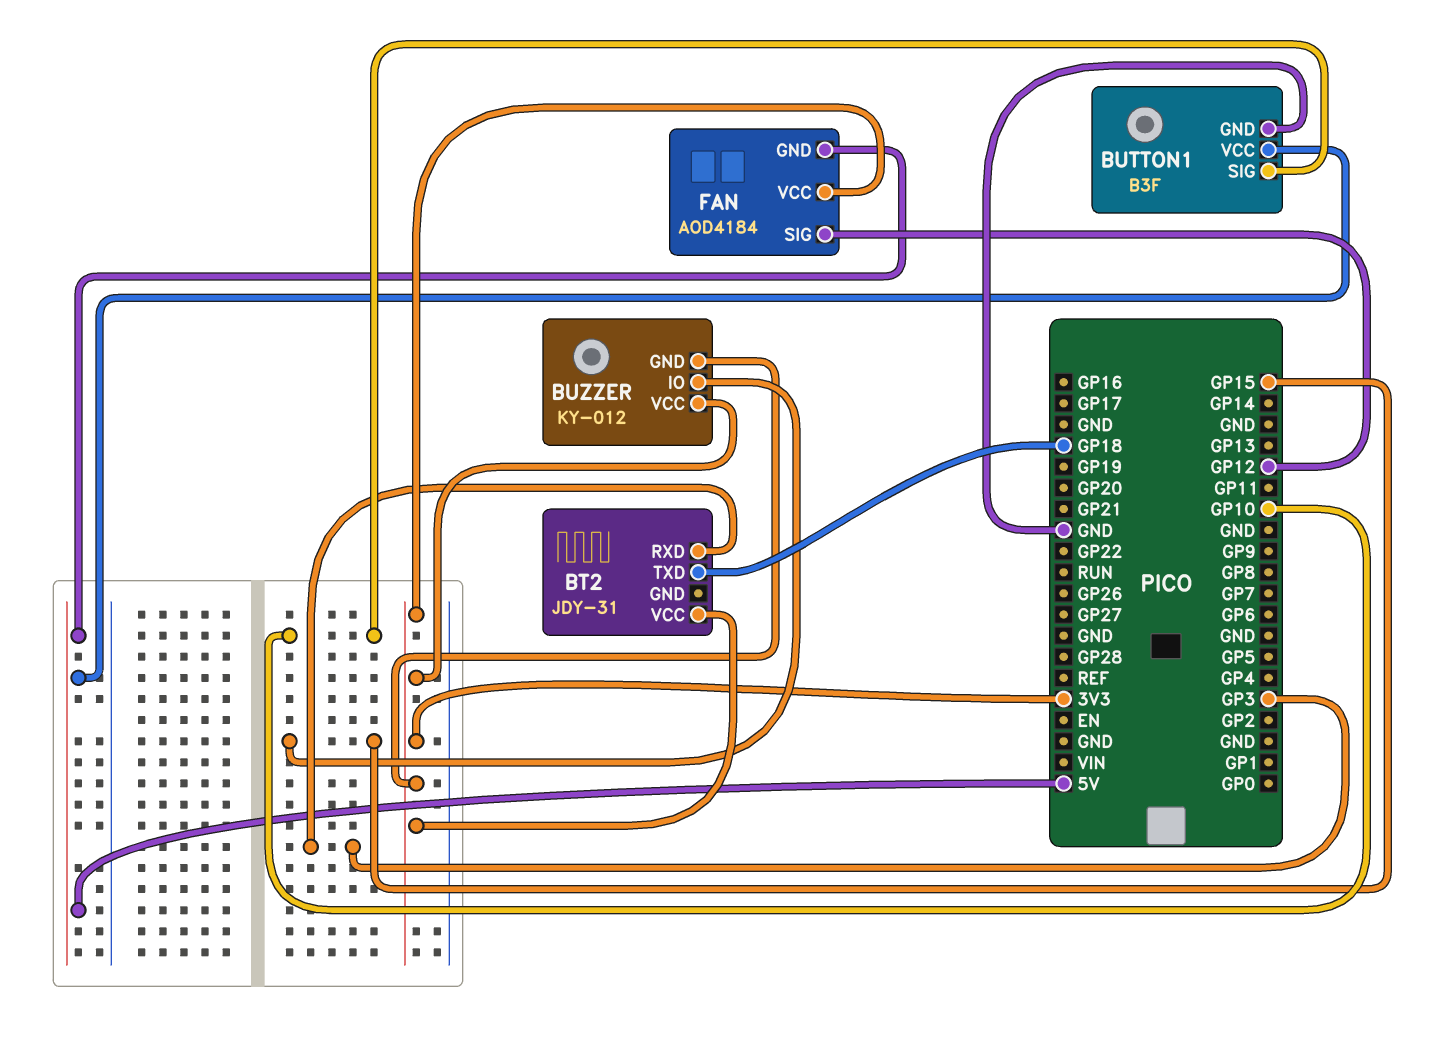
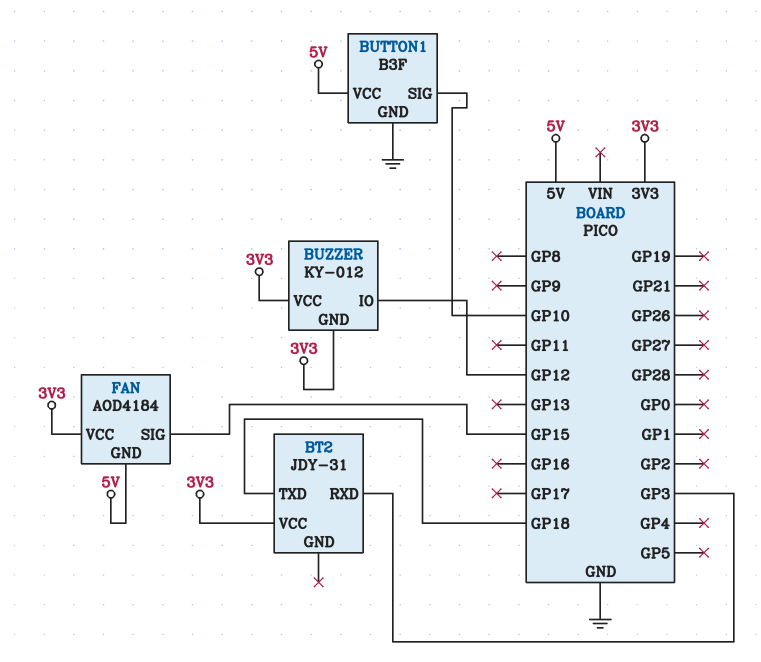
BUZZER pin IO: GP15 -> GP12
FAN pin SIG: GP12 -> GP15

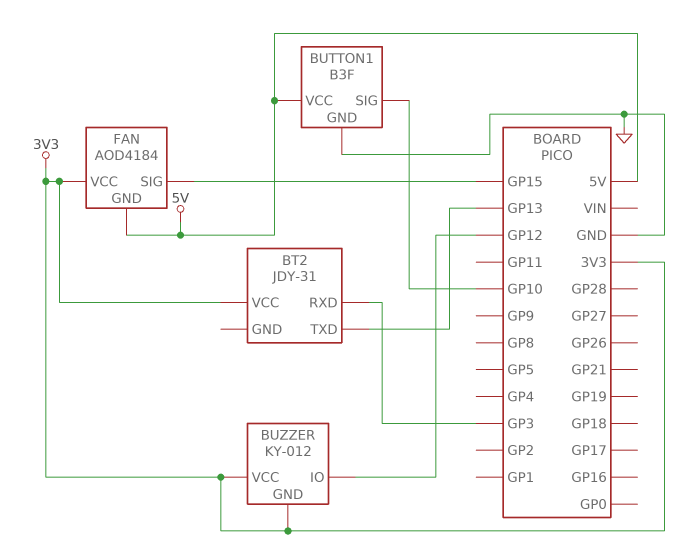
BT2 pin TXD: GP18 -> GP13

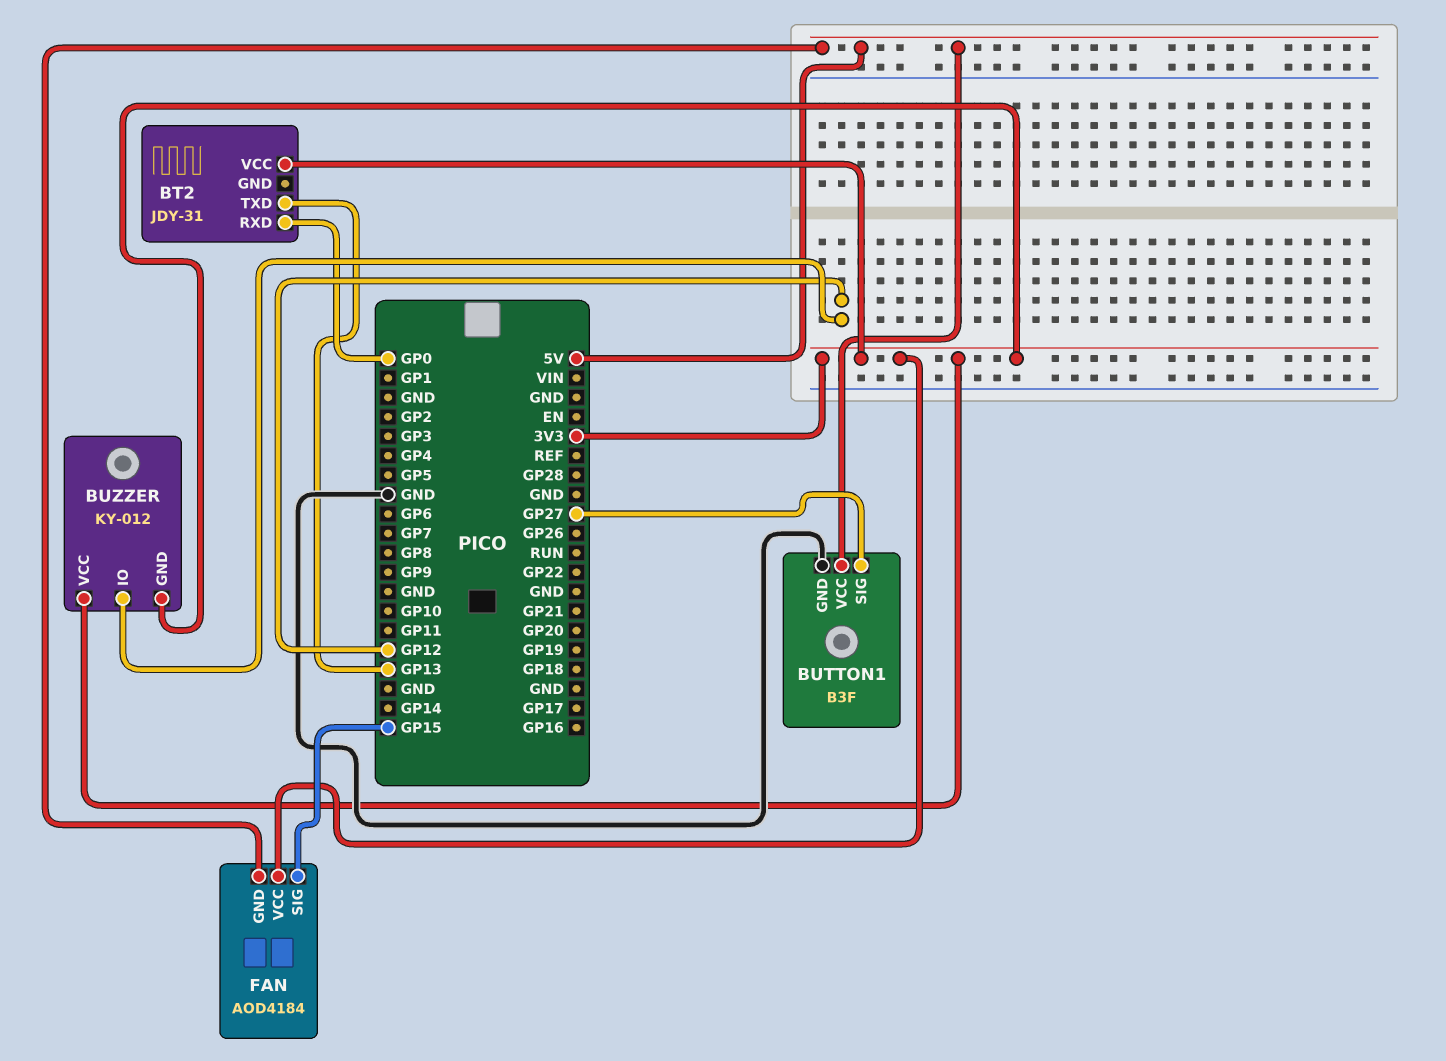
BT2 pin RXD: GP3 -> GP0
BUTTON1 pin SIG: GP10 -> GP27

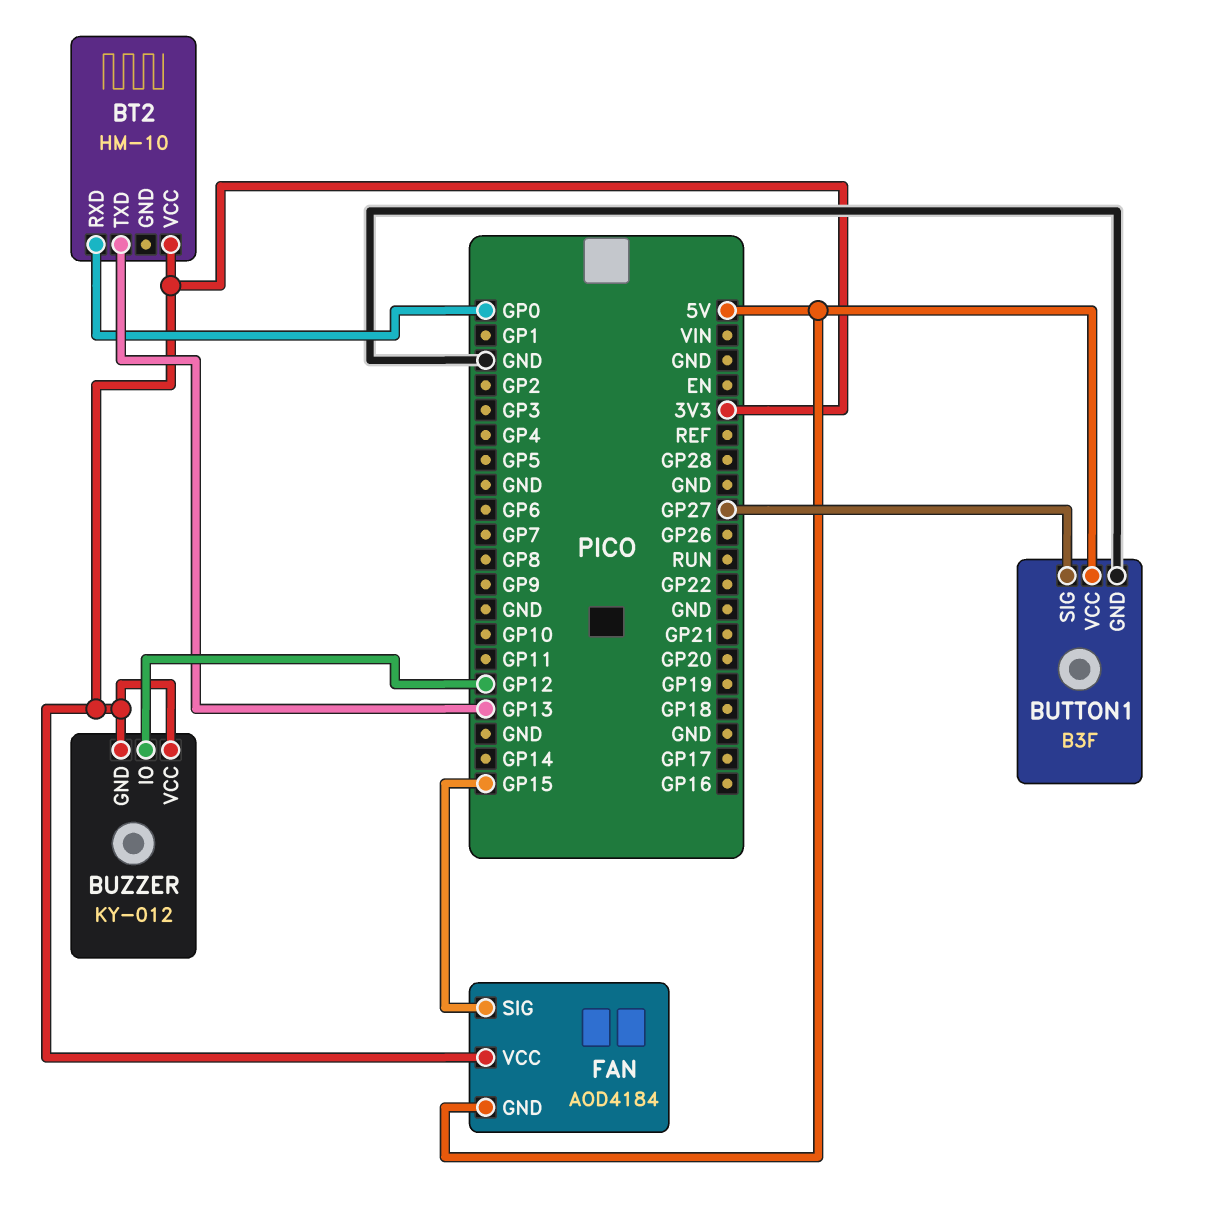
BT2: JDY-31 -> HM-10

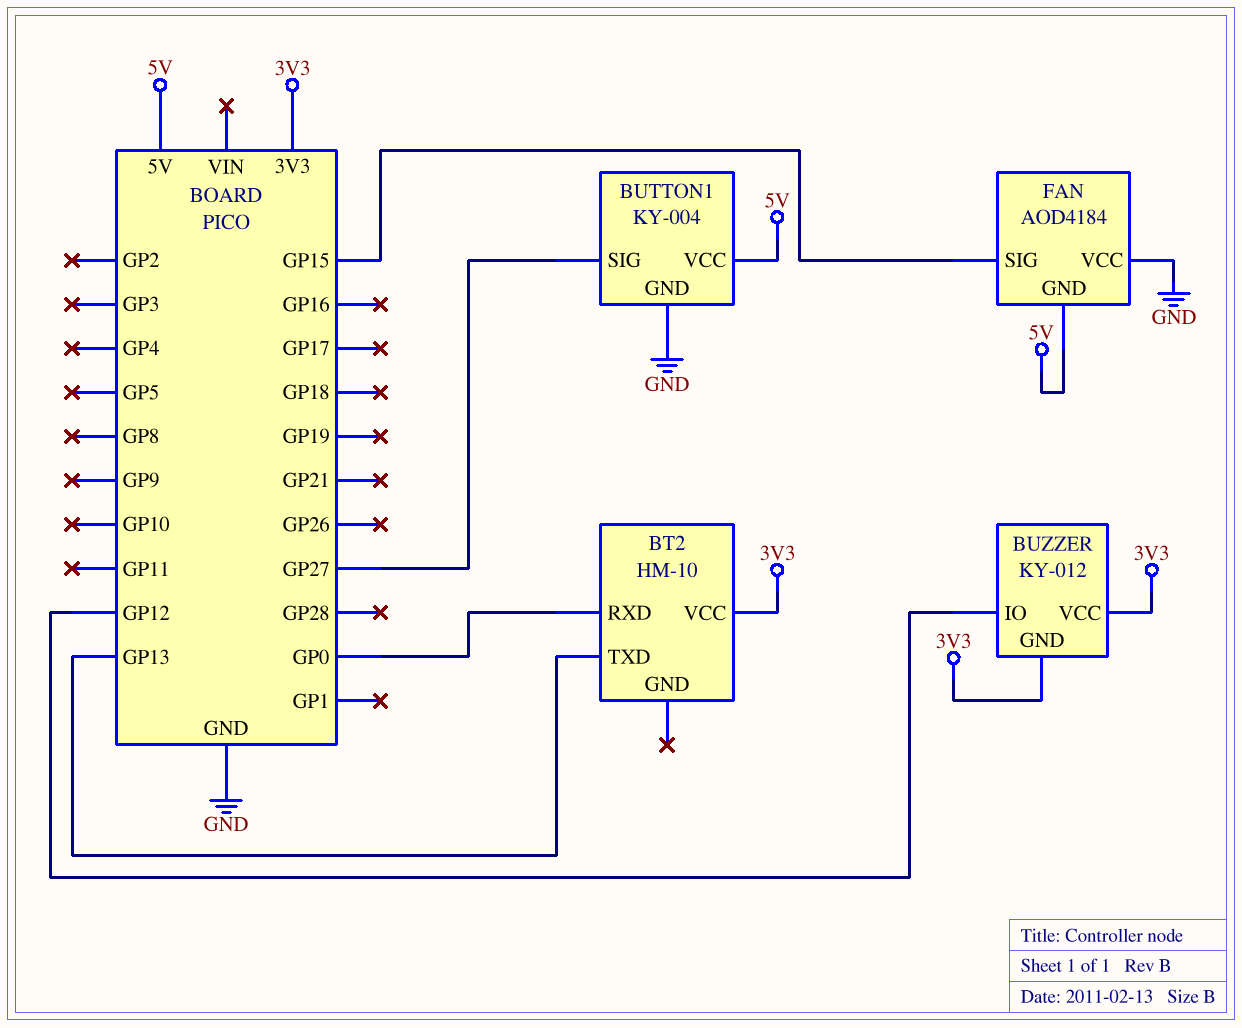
BUTTON1: B3F -> KY-004
FAN pin VCC: 3V3 -> GND

